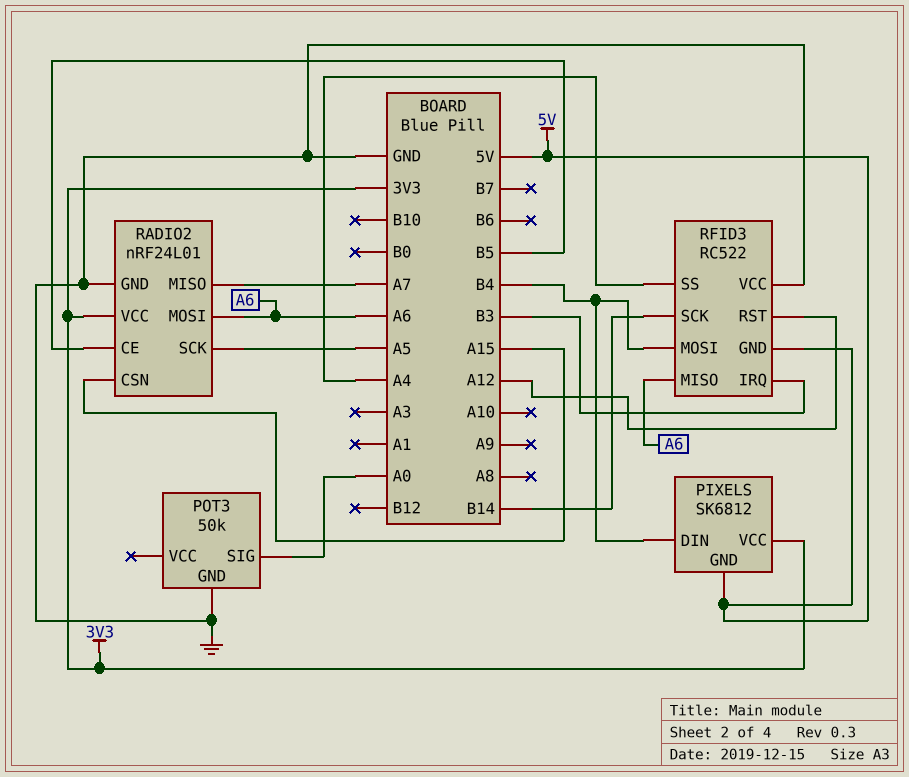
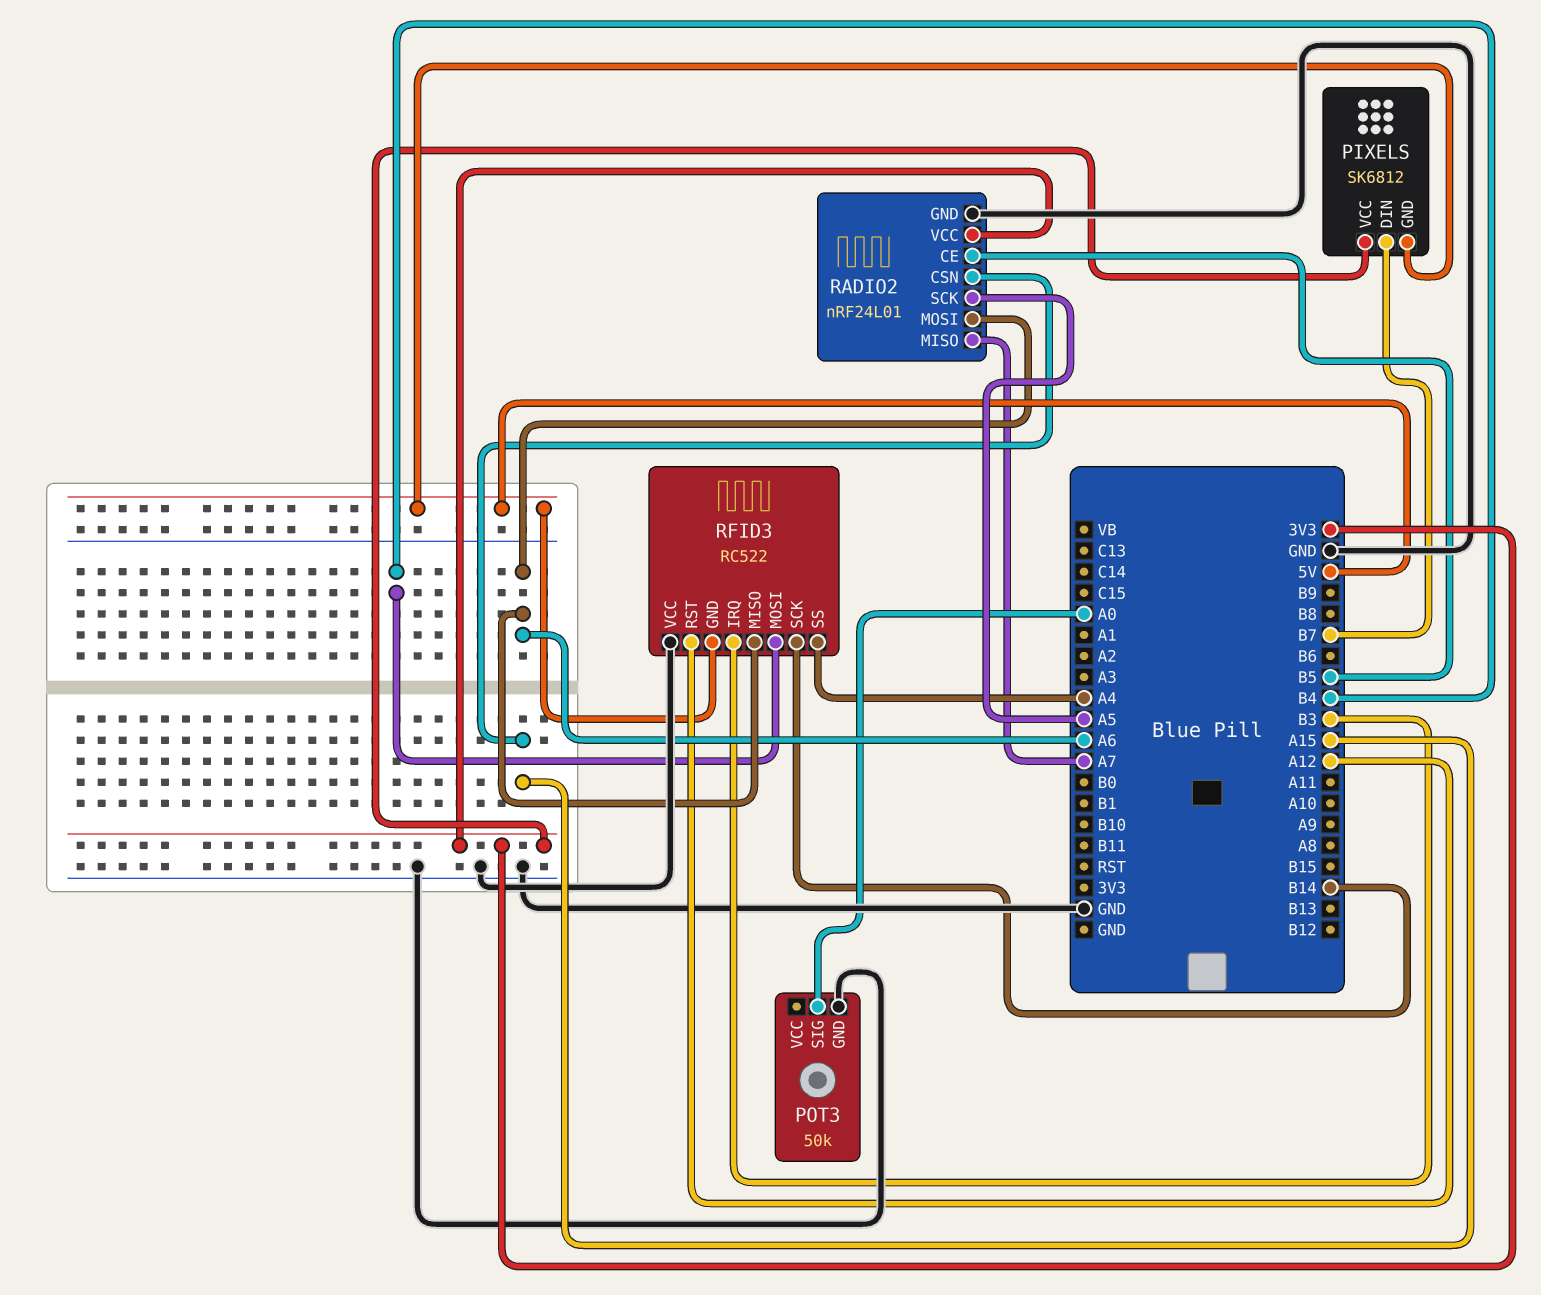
PIXELS pin DIN: B4 -> B7

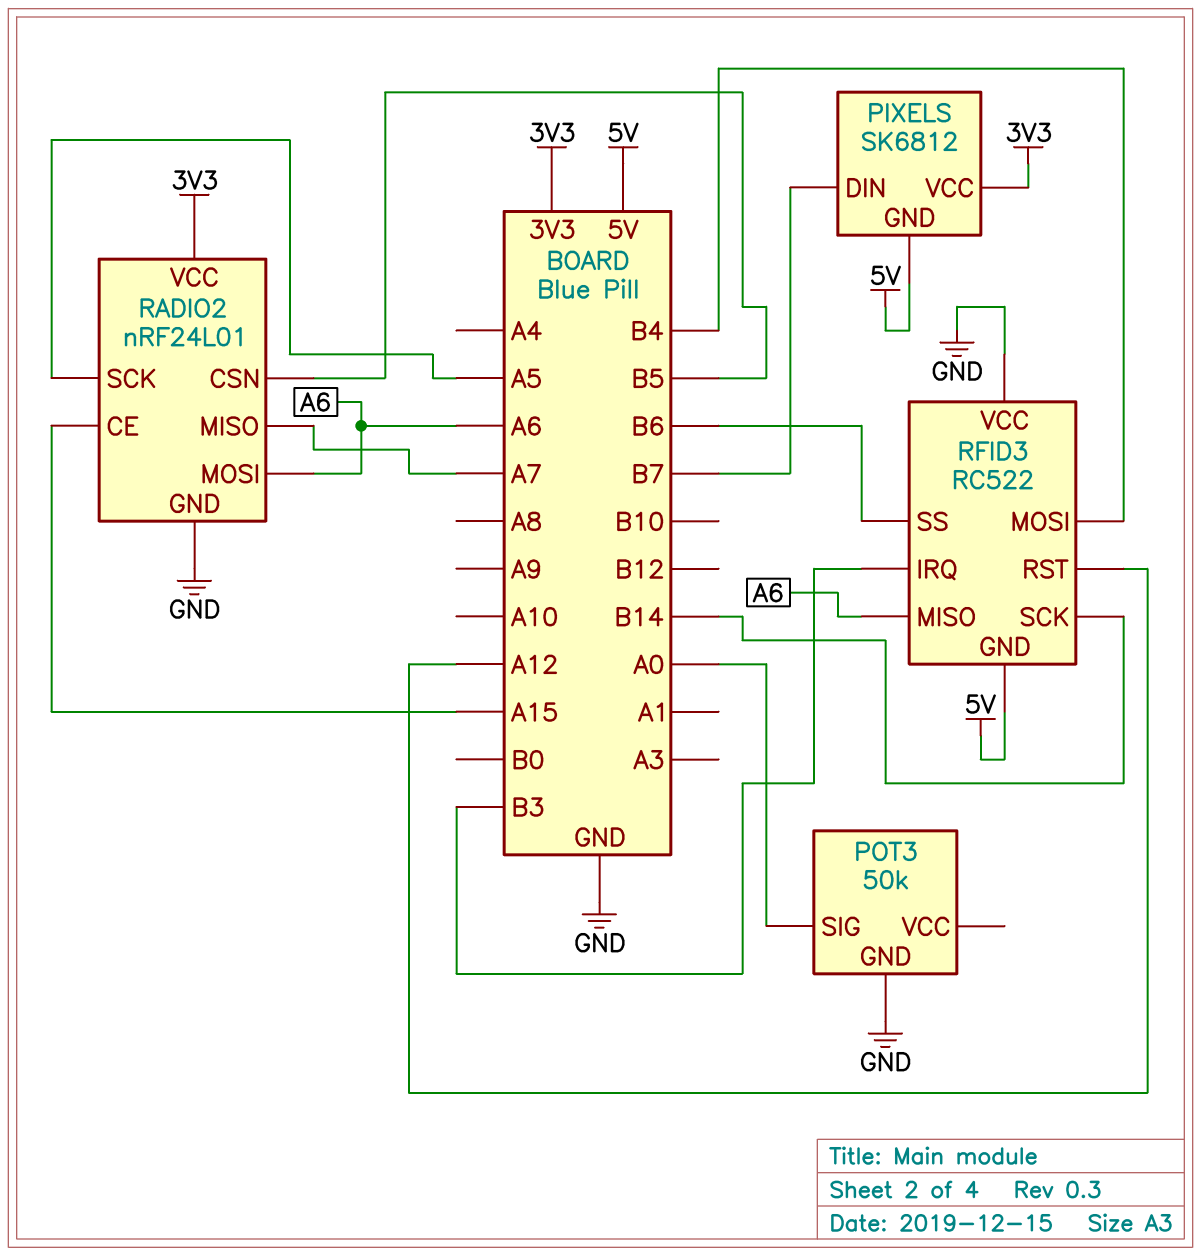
RADIO2 pin CE: B5 -> A15
RADIO2 pin CSN: A15 -> B5
RFID3 pin SS: A4 -> B6

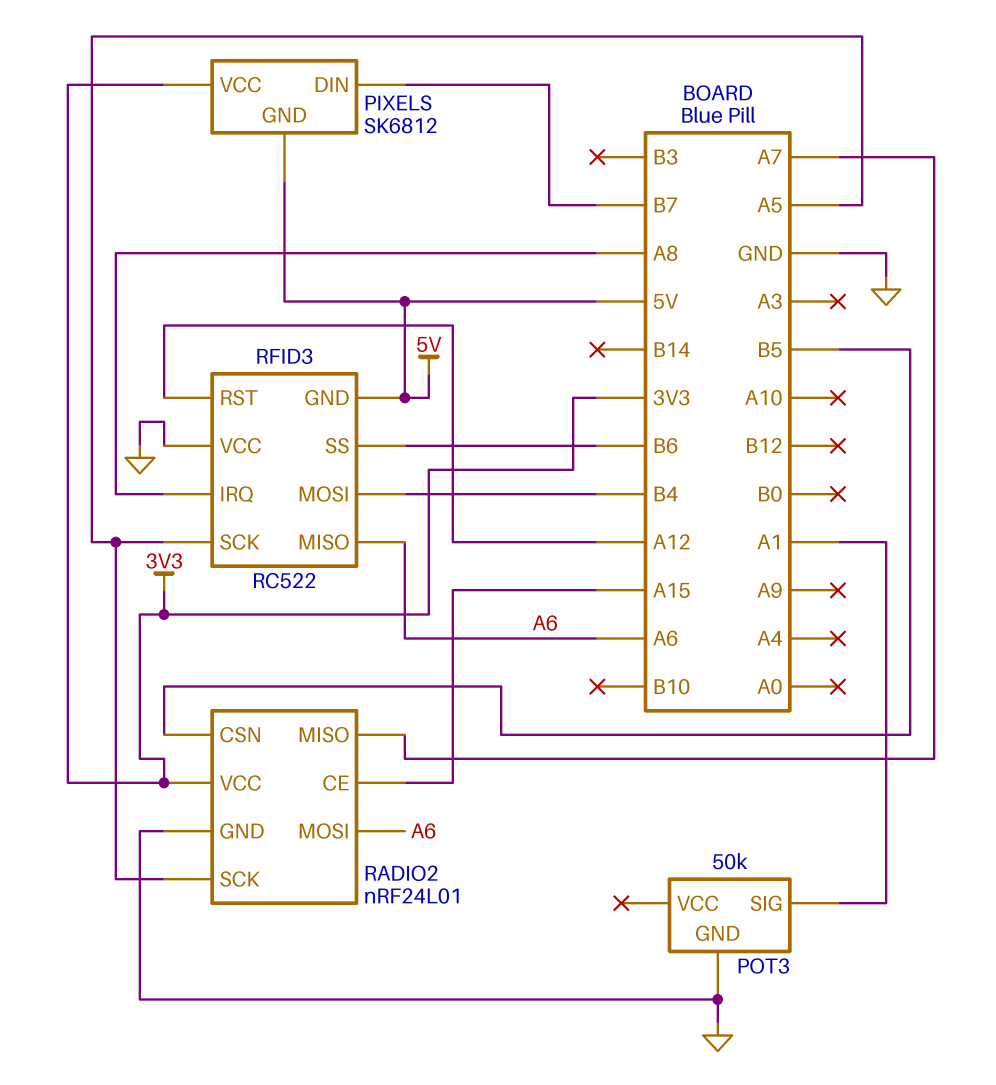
POT3 pin SIG: A0 -> A1
RFID3 pin IRQ: B3 -> A8
RFID3 pin SCK: B14 -> A5

